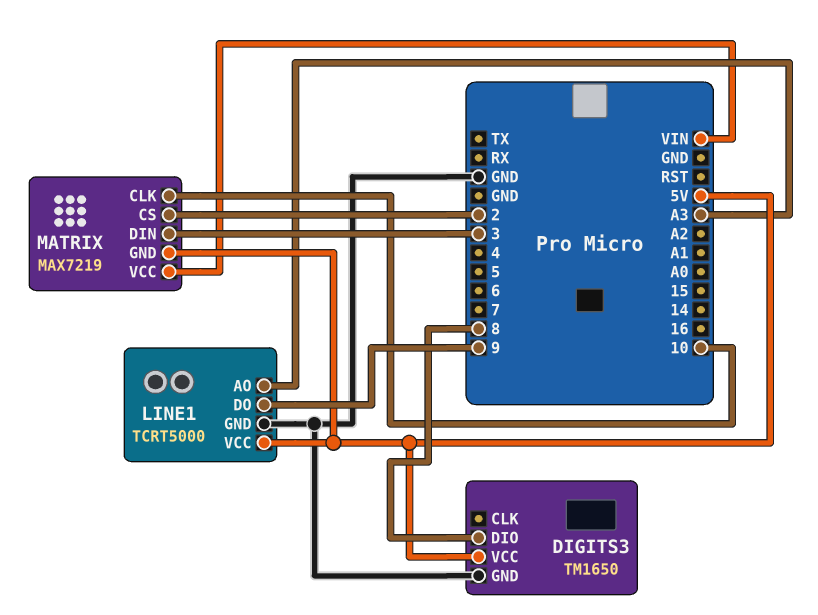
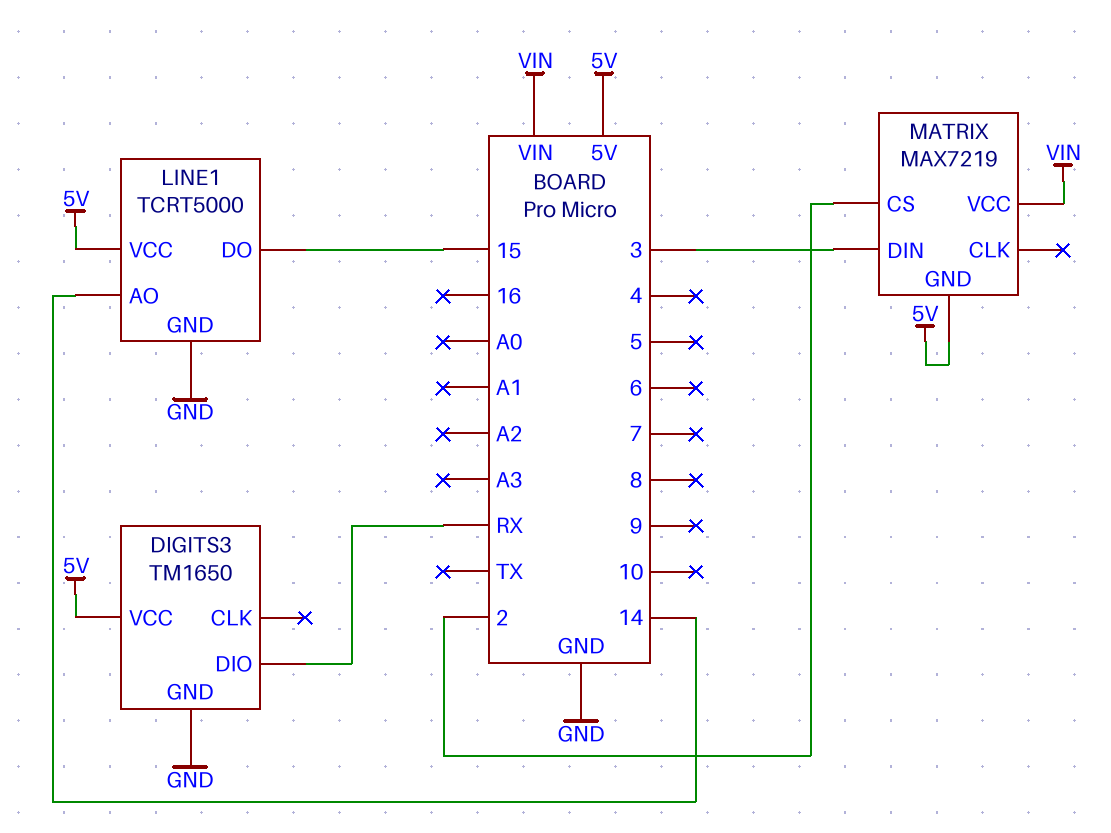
DIGITS3 pin DIO: 8 -> RX
LINE1 pin AO: A3 -> 14
LINE1 pin DO: 9 -> 15
MATRIX pin CLK: 10 -> none

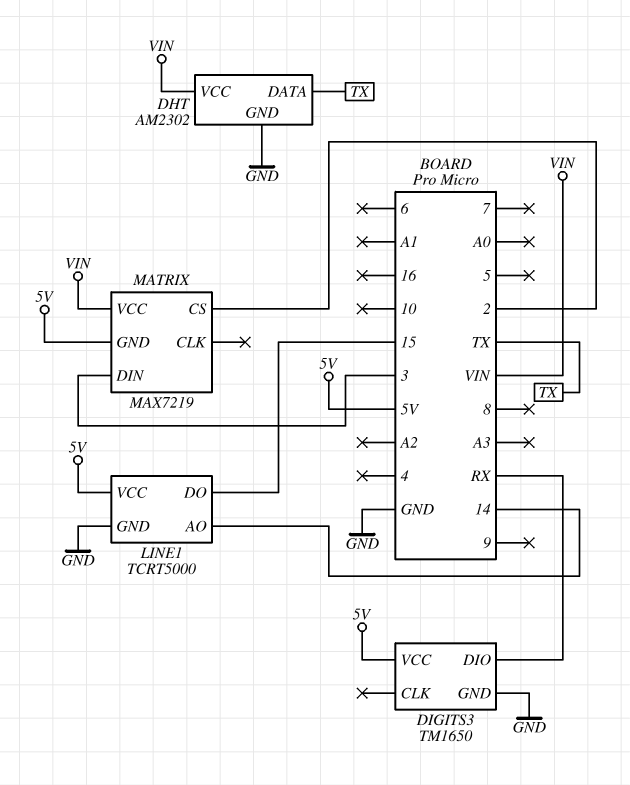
DHT: none -> AM2302
DHT pin DATA: none -> TX
DHT pin GND: none -> GND
DHT pin VCC: none -> VIN

